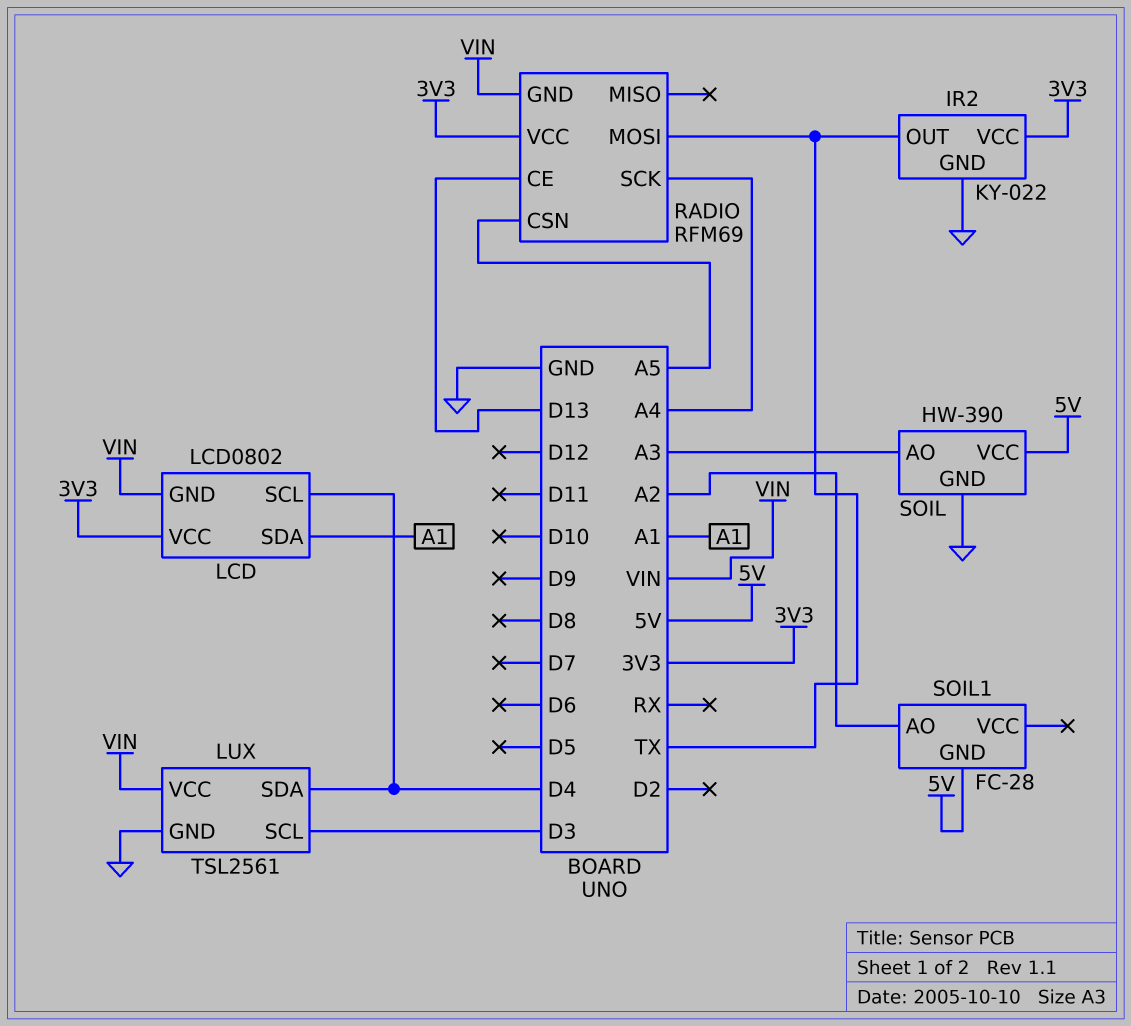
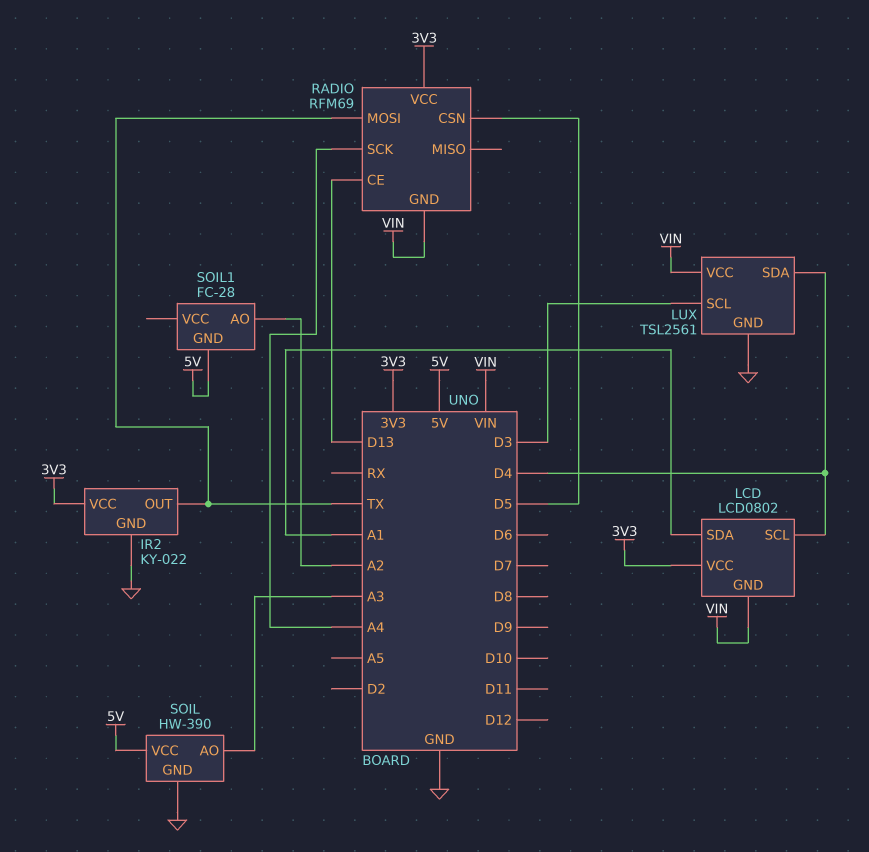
RADIO pin CSN: A5 -> D5

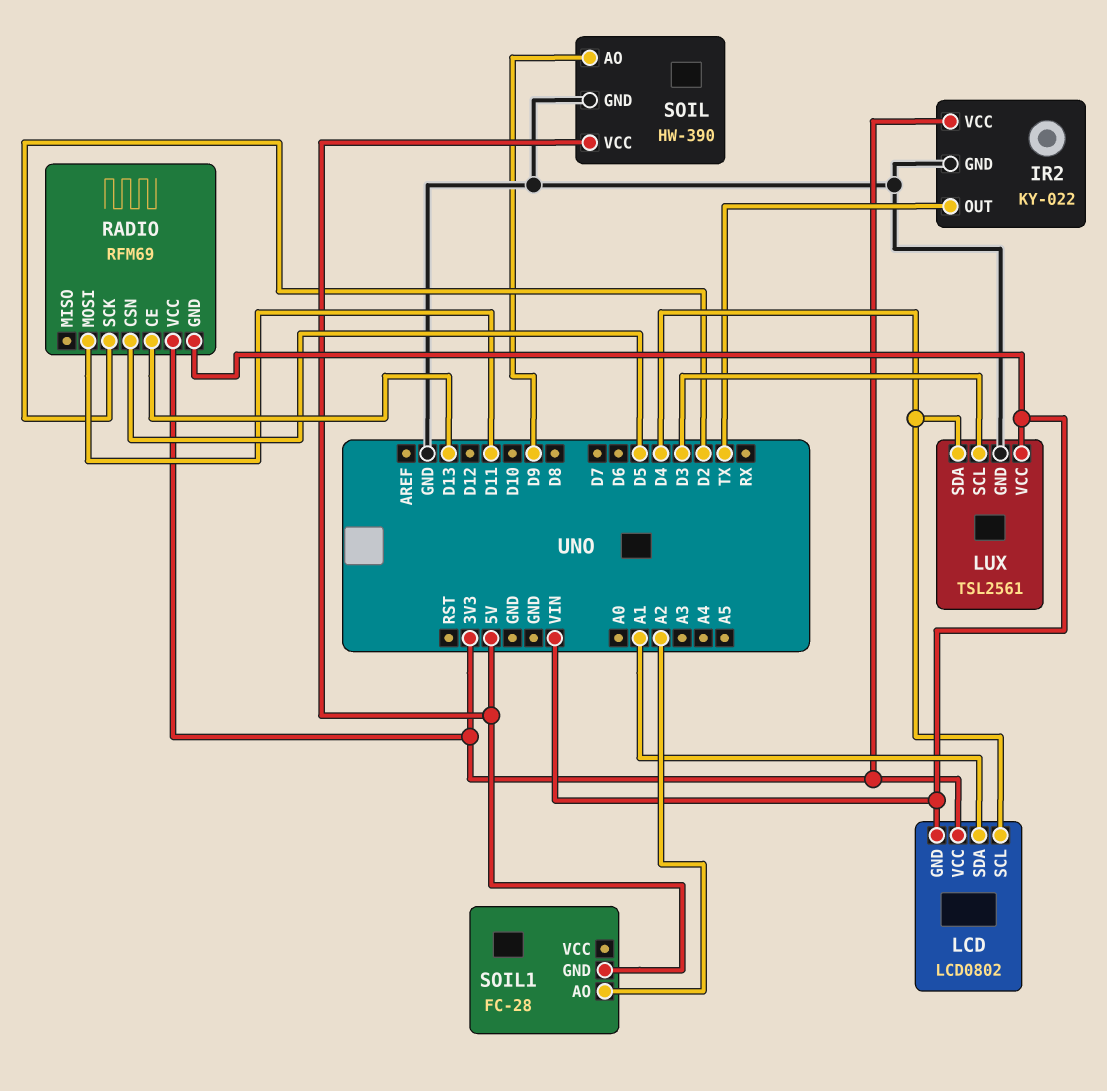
RADIO pin MOSI: TX -> D11
RADIO pin SCK: A4 -> D2
SOIL pin AO: A3 -> D9

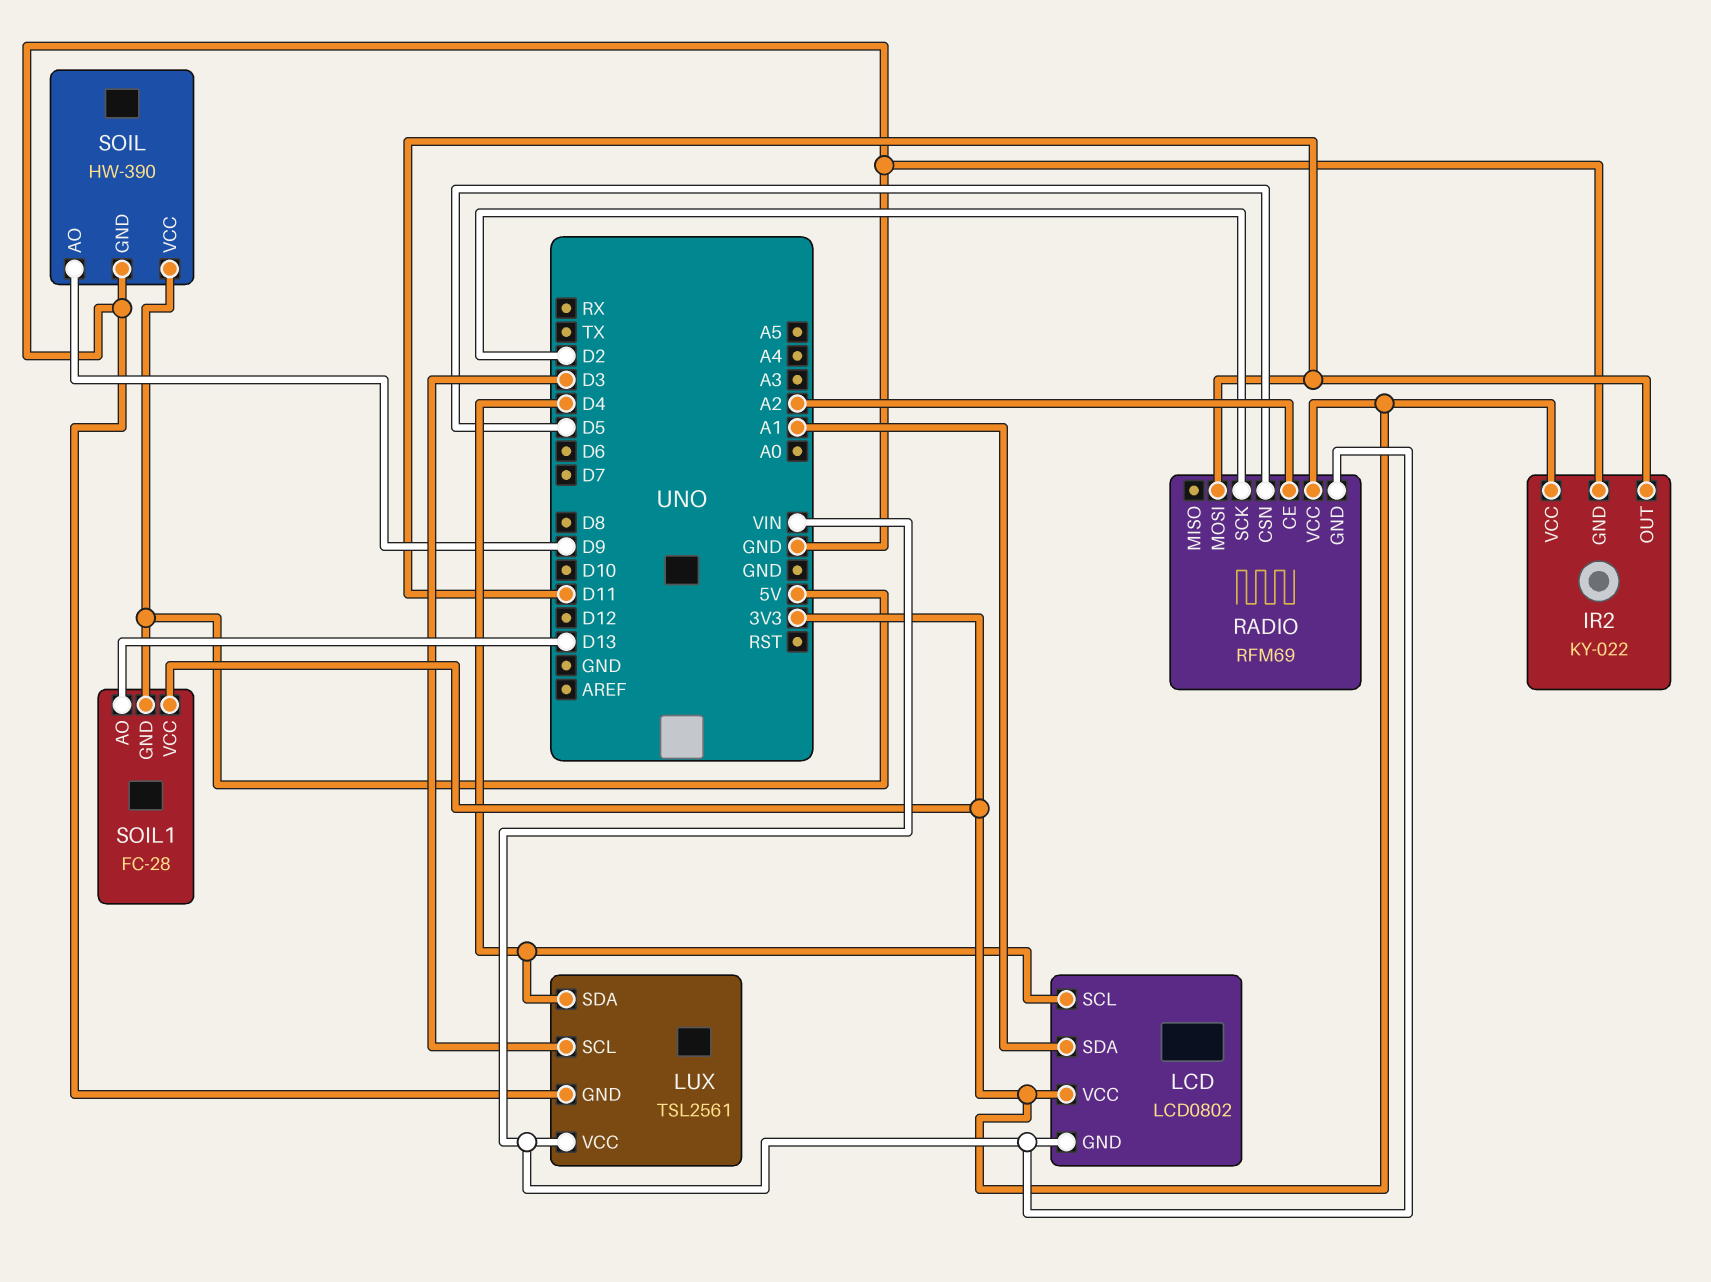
IR2 pin OUT: TX -> D11
RADIO pin CE: D13 -> A2
SOIL1 pin AO: A2 -> D13
SOIL1 pin VCC: none -> 3V3

